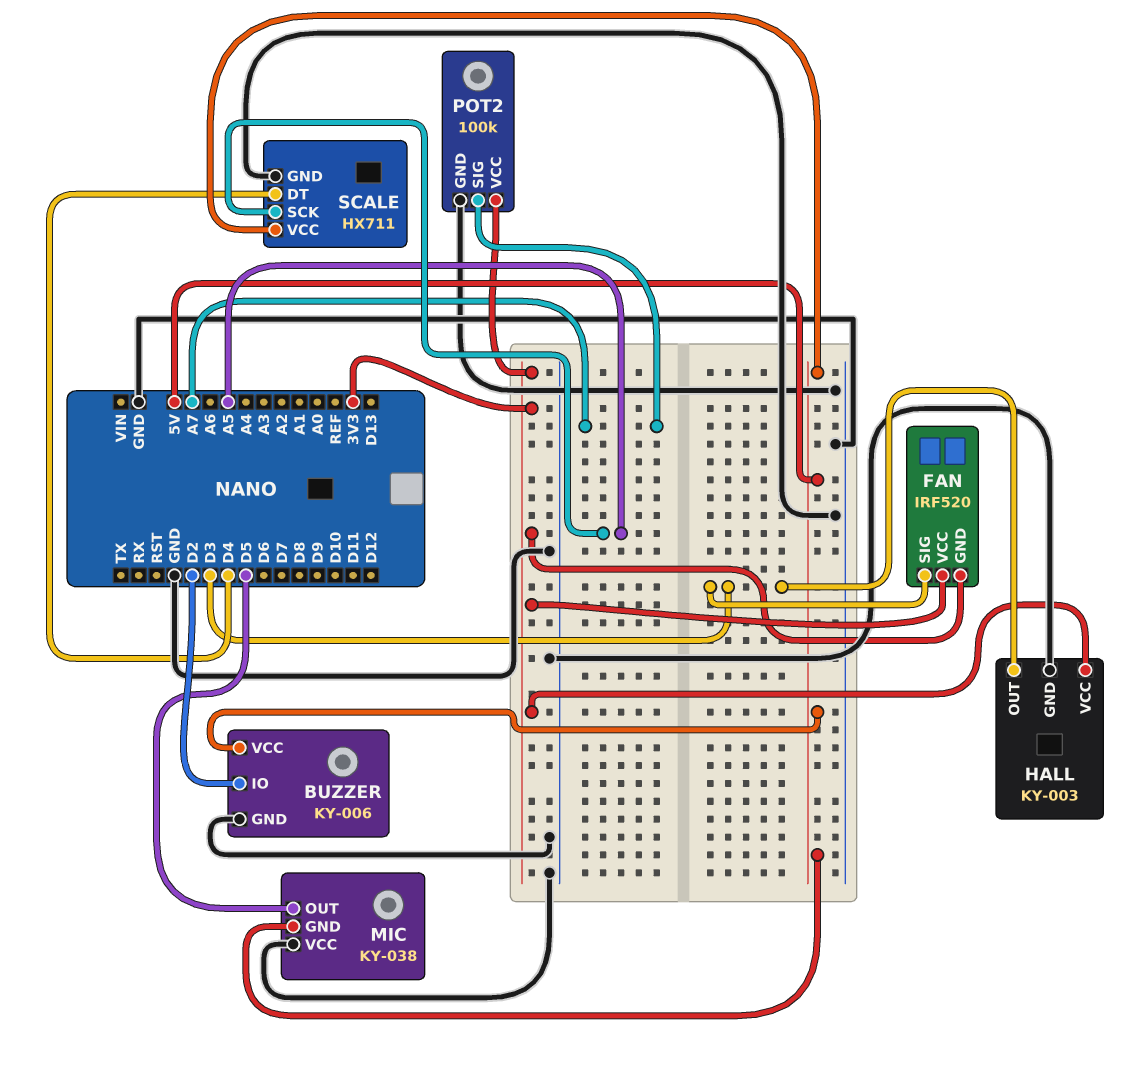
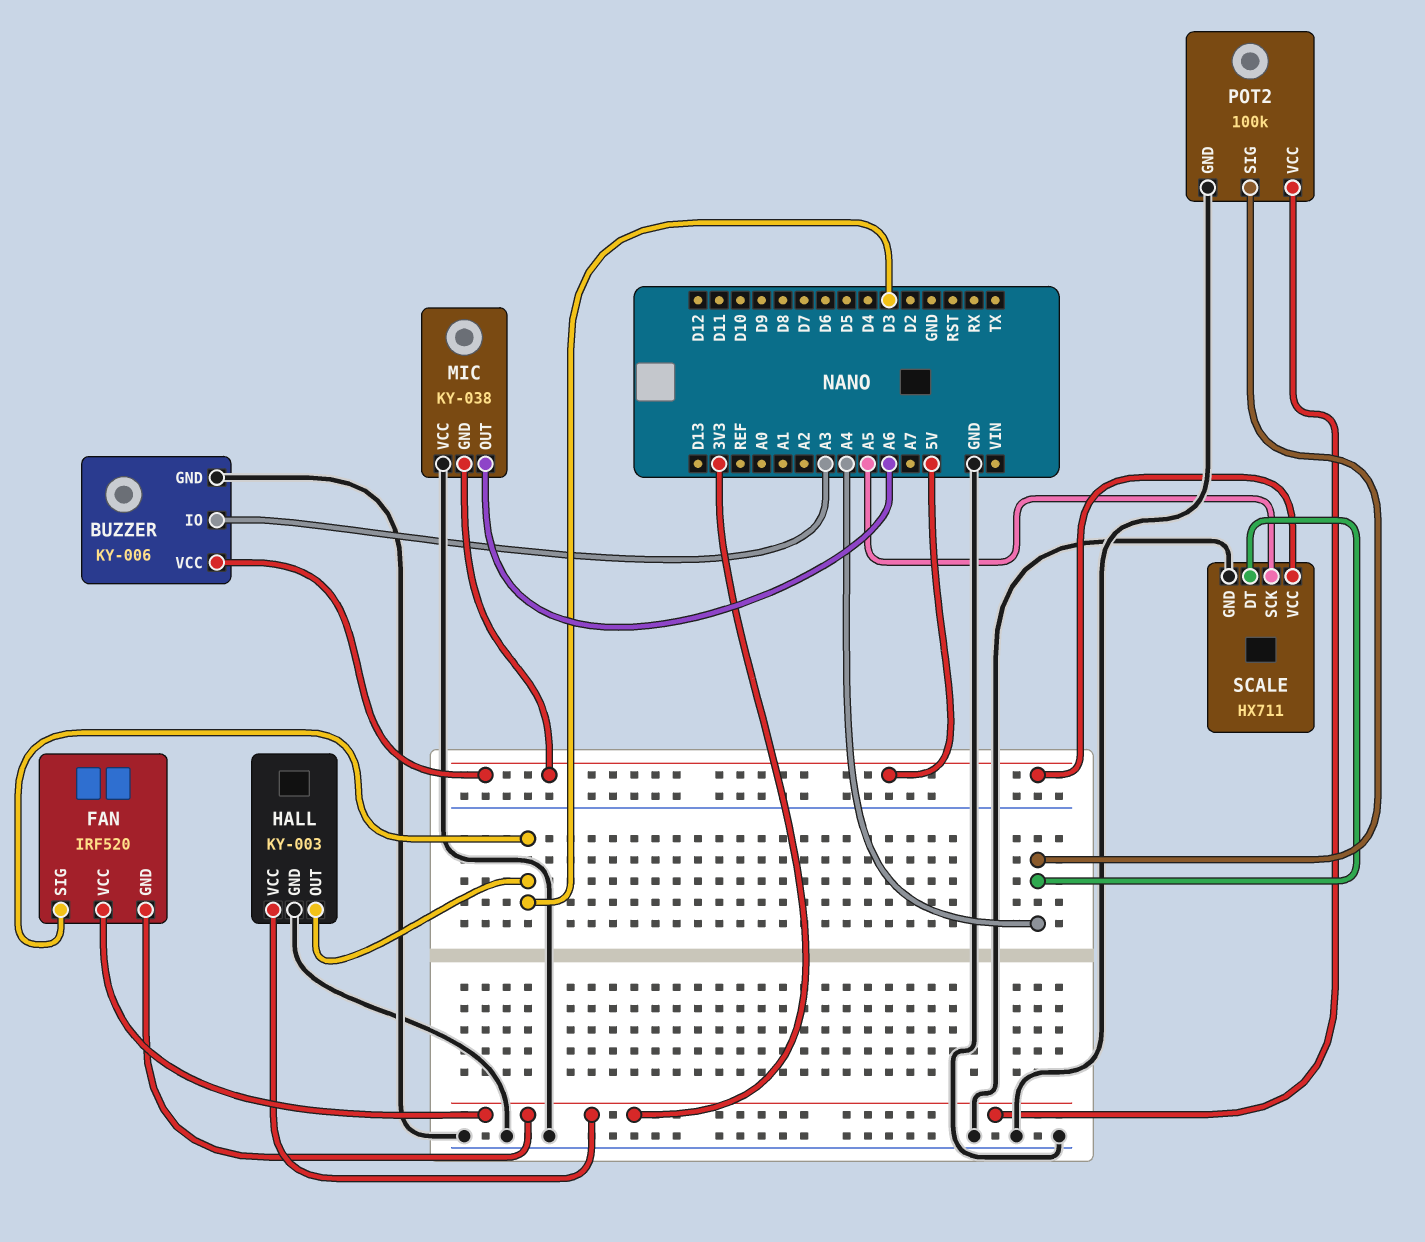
BUZZER pin IO: D2 -> A3
MIC pin OUT: D5 -> A6
POT2 pin SIG: A7 -> A4
SCALE pin DT: D4 -> A4

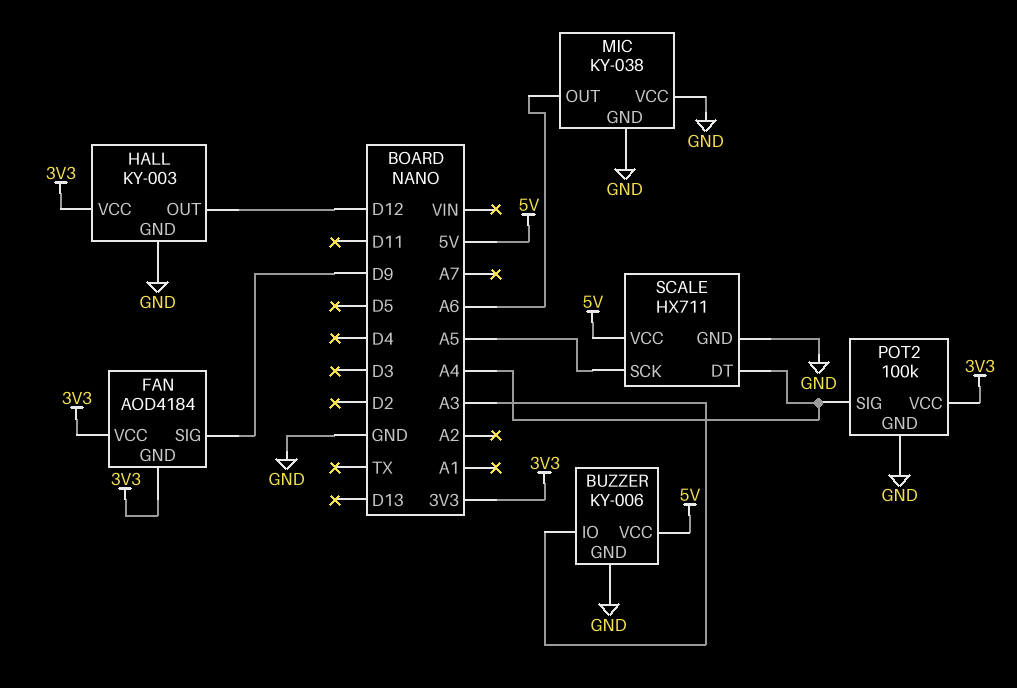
FAN: IRF520 -> AOD4184
FAN pin SIG: D3 -> D9
HALL pin OUT: D3 -> D12
MIC pin GND: 5V -> GND

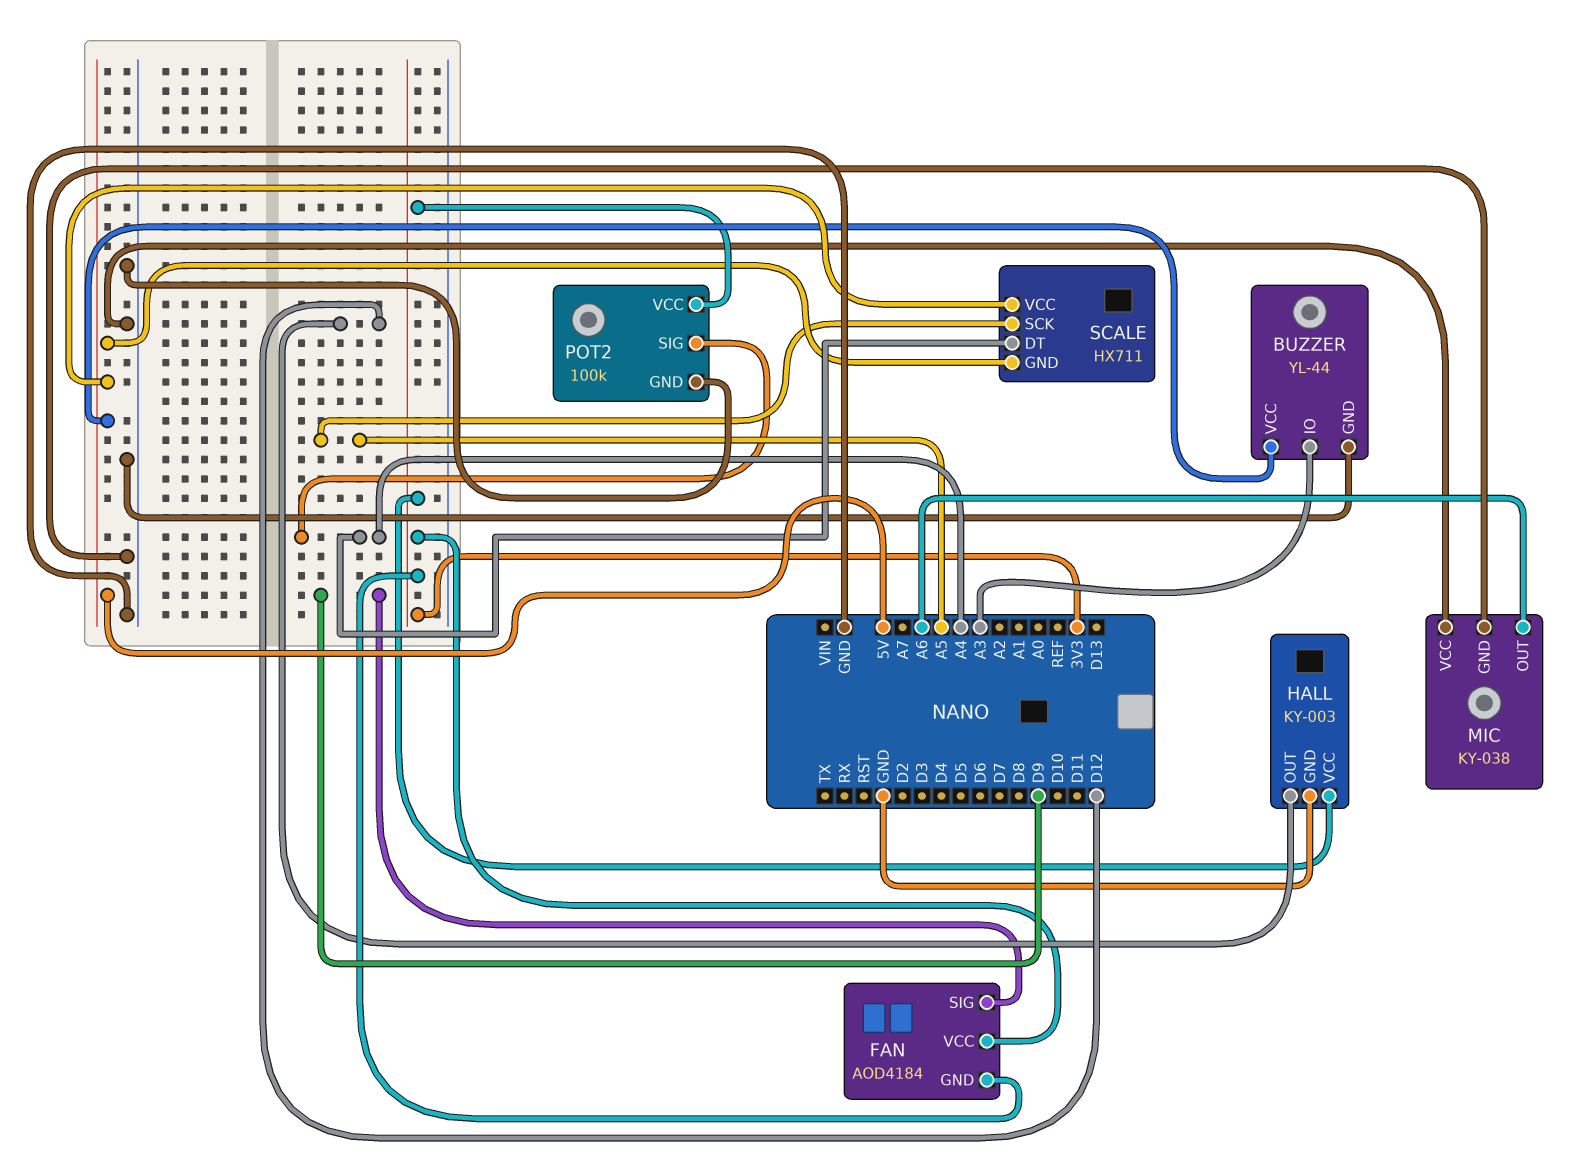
BUZZER: KY-006 -> YL-44
SCALE pin GND: GND -> 5V

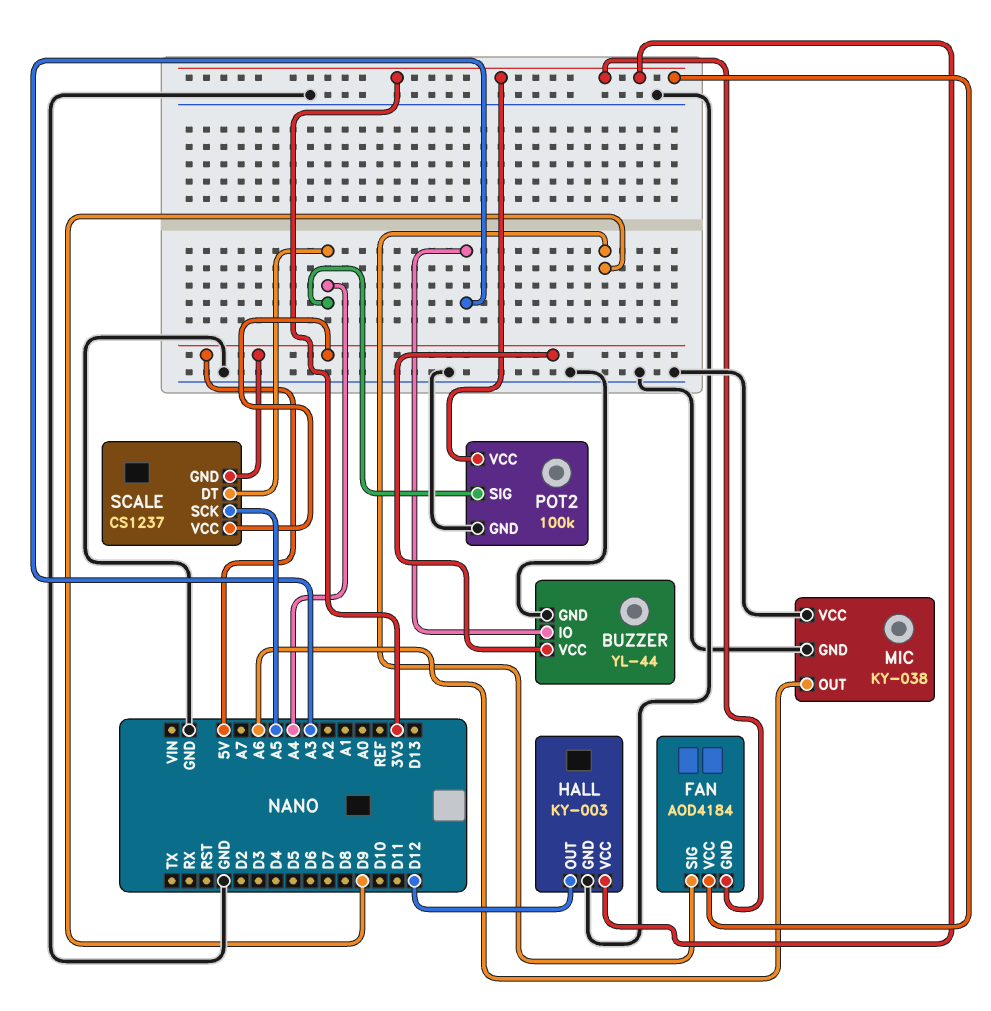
SCALE: HX711 -> CS1237

